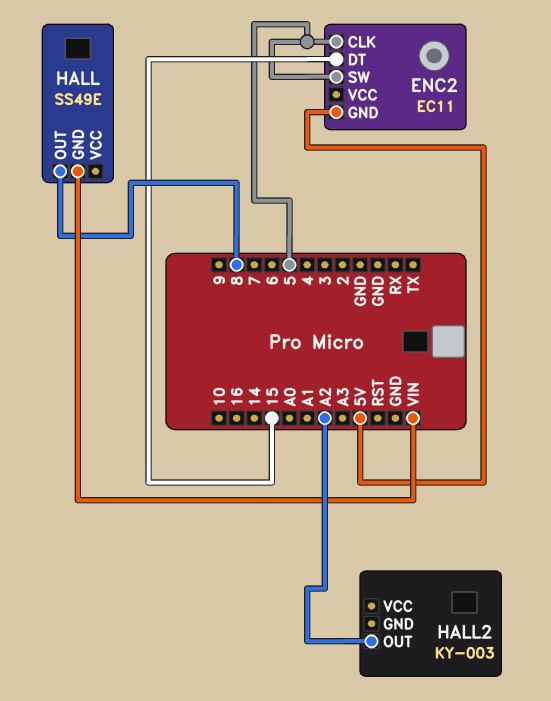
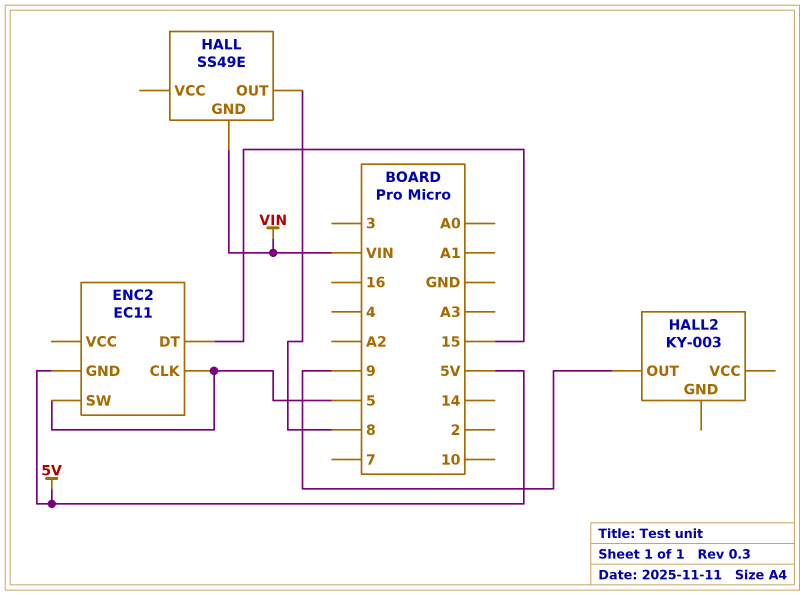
HALL2 pin OUT: A2 -> 9

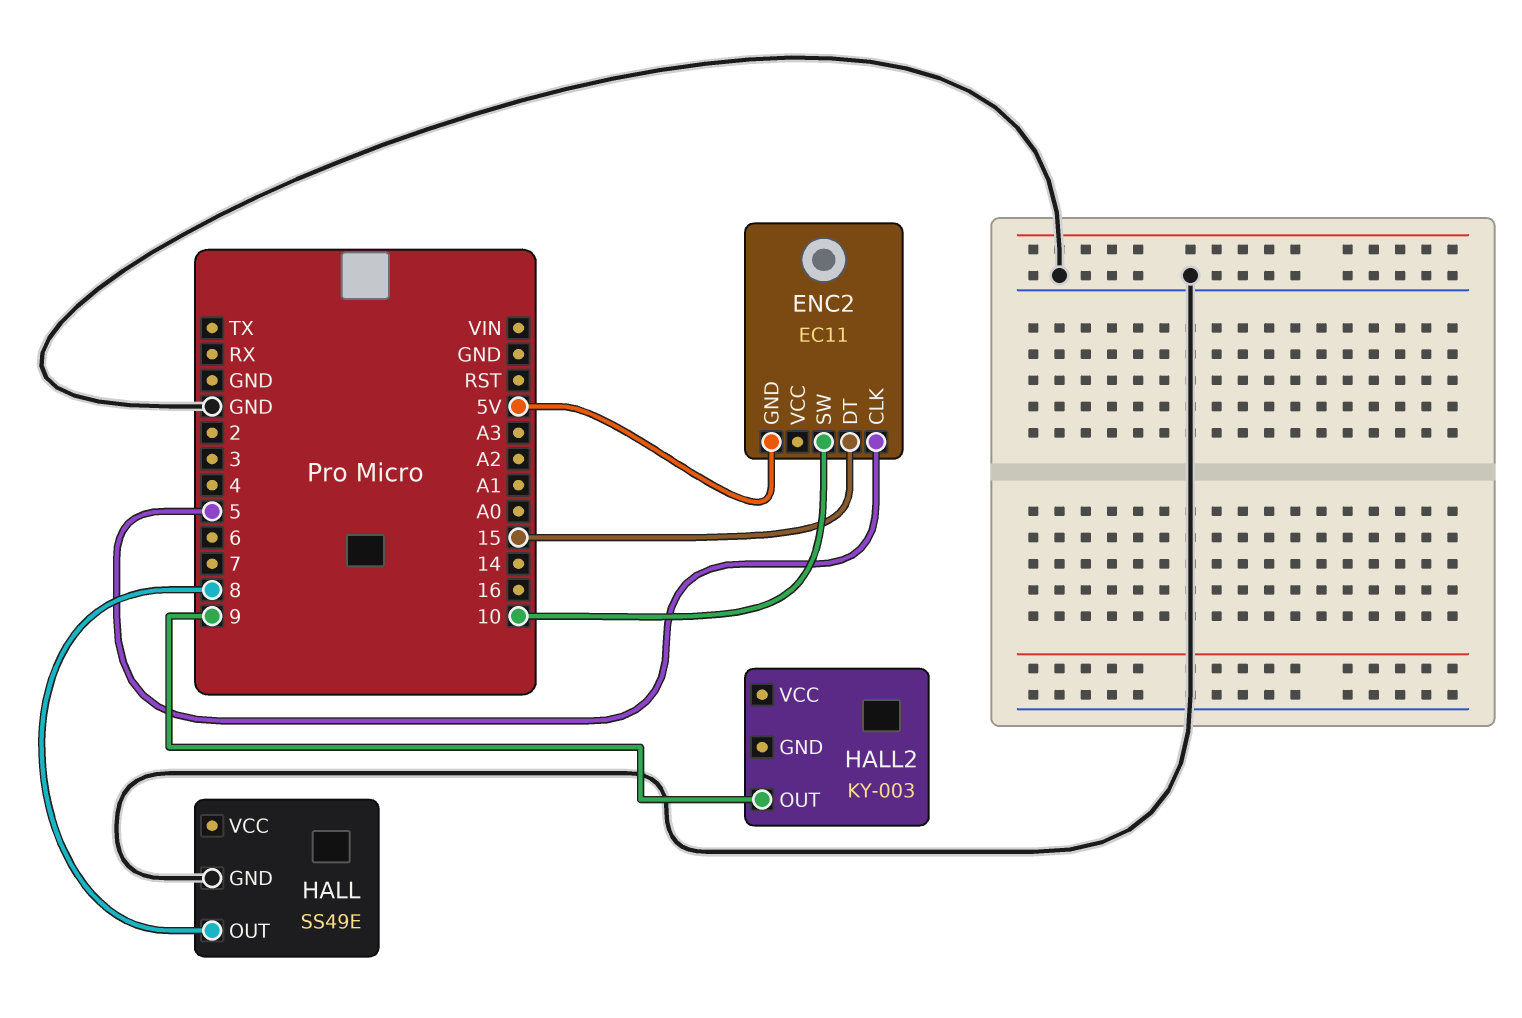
ENC2 pin SW: 5 -> 10
HALL pin GND: VIN -> GND

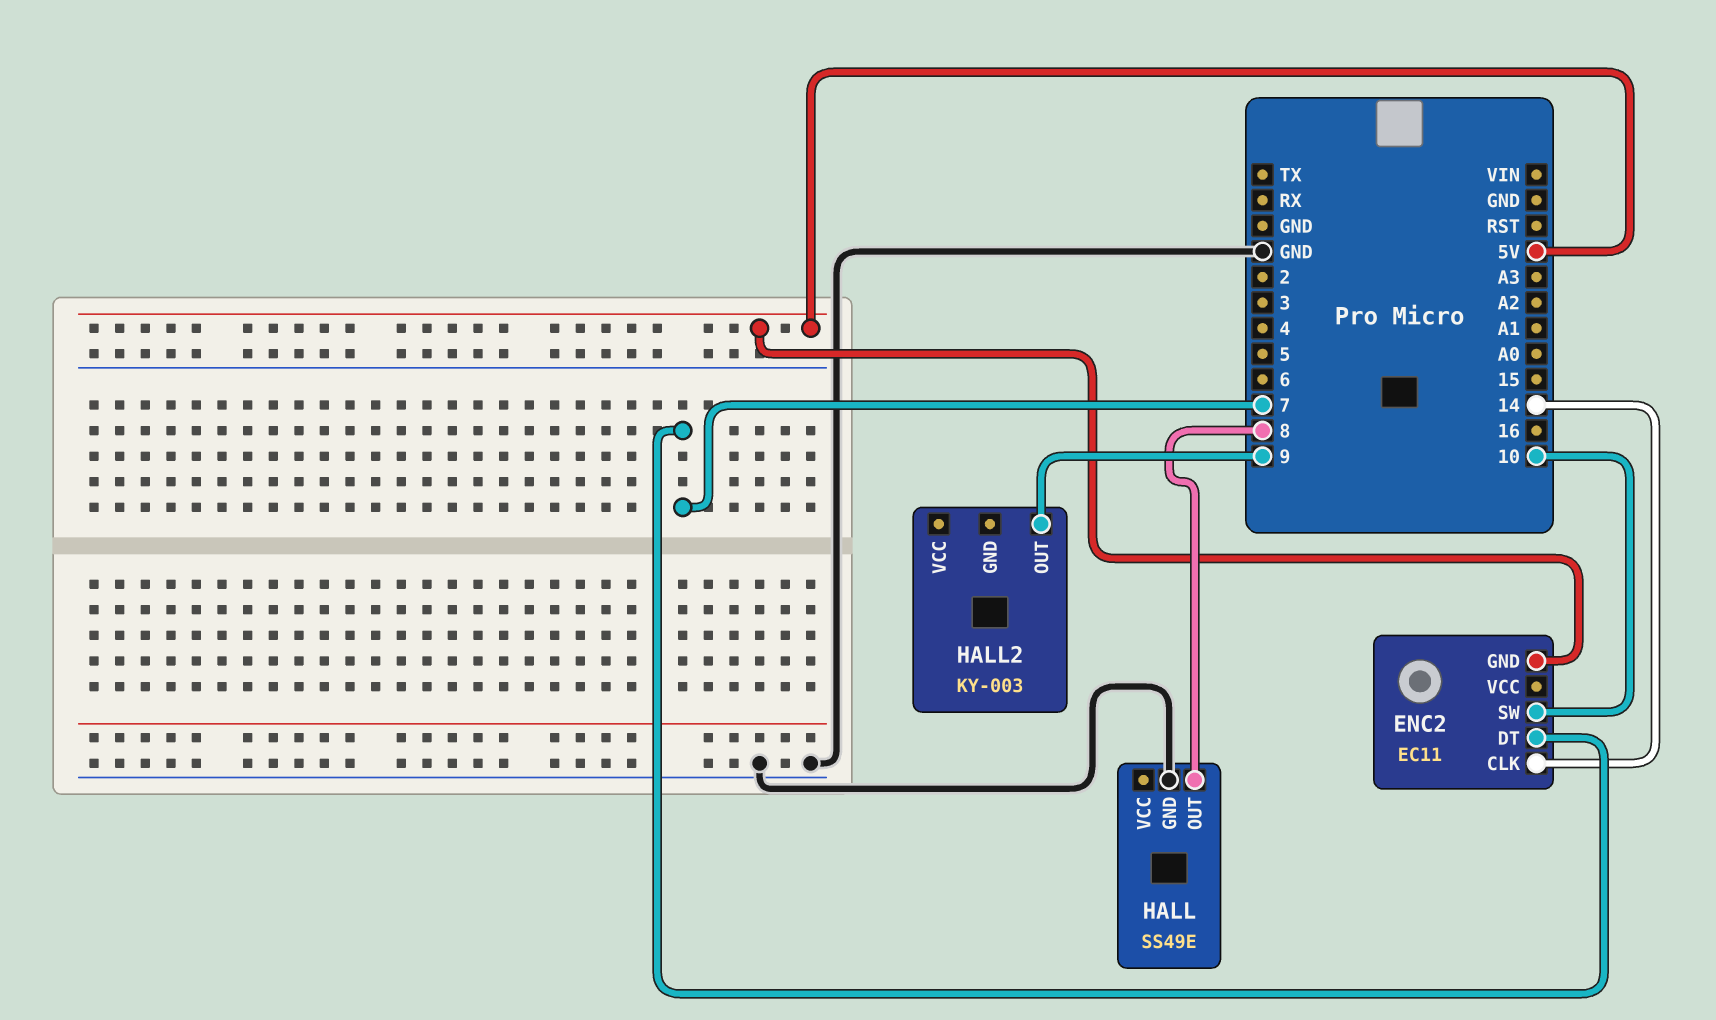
ENC2 pin CLK: 5 -> 14
ENC2 pin DT: 15 -> 7

